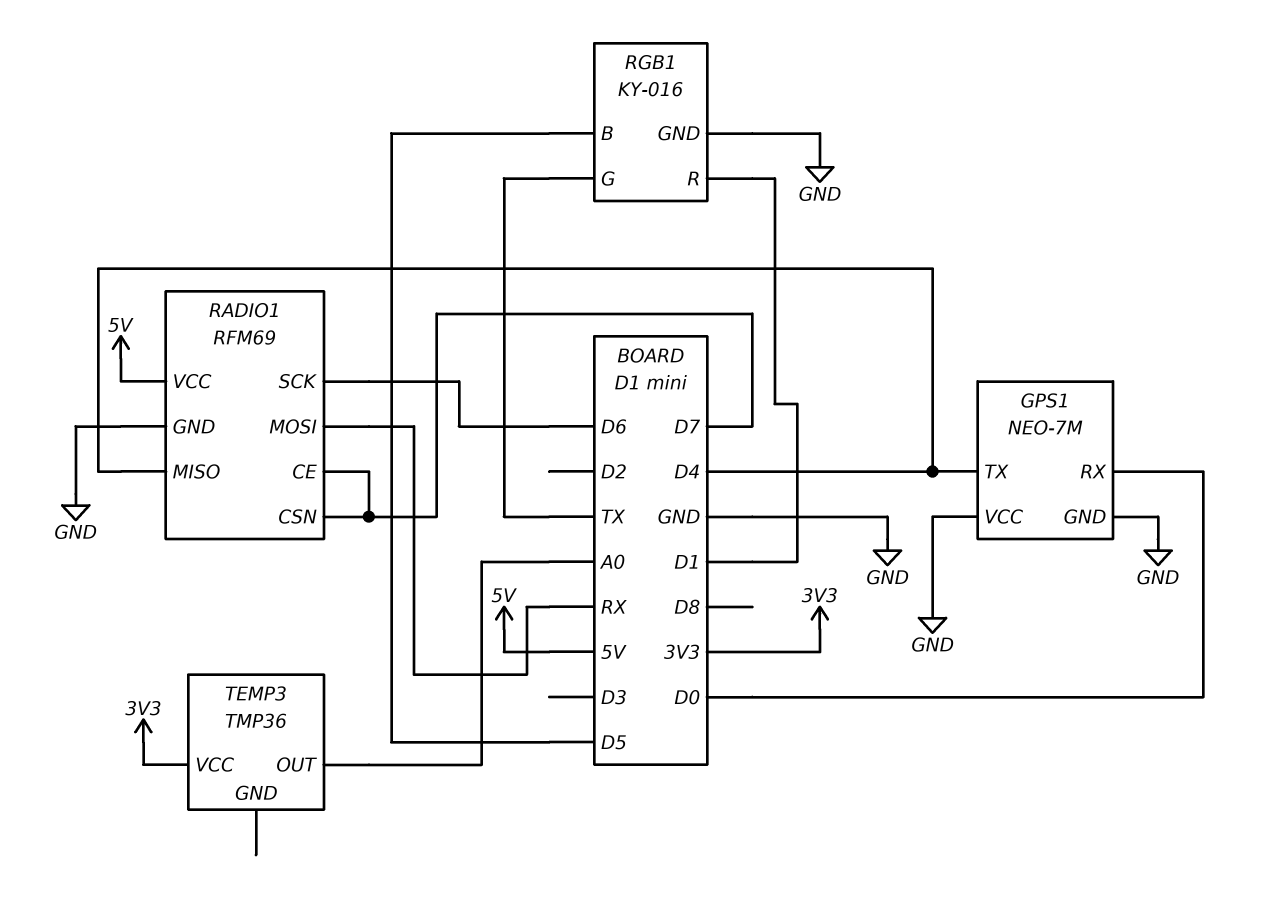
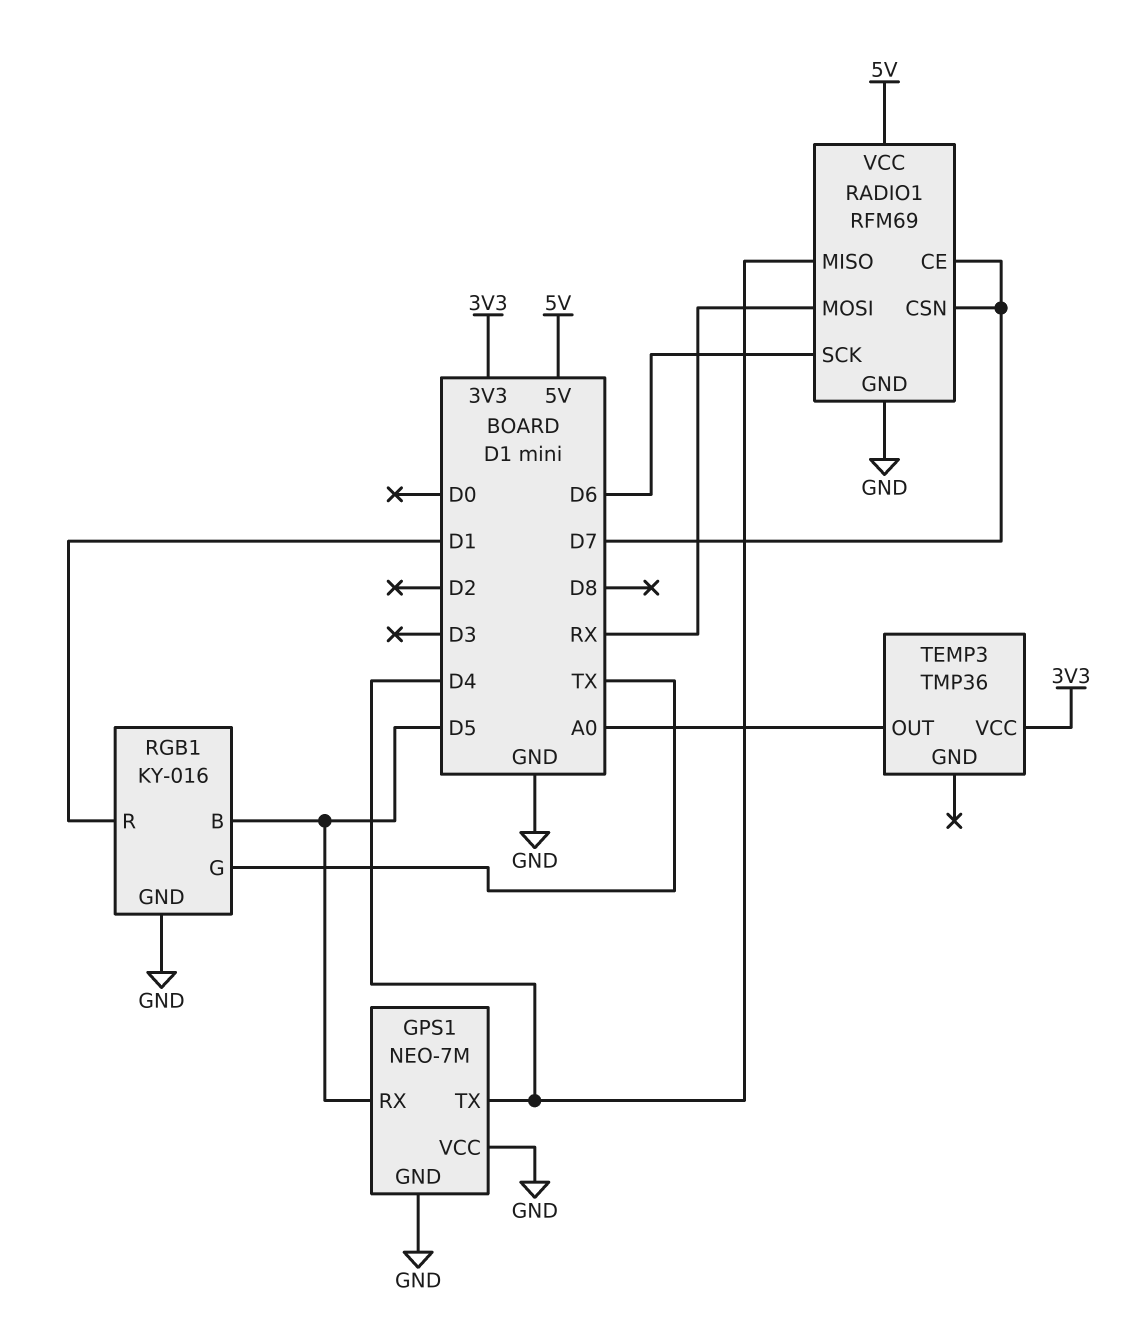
GPS1 pin RX: D0 -> D5

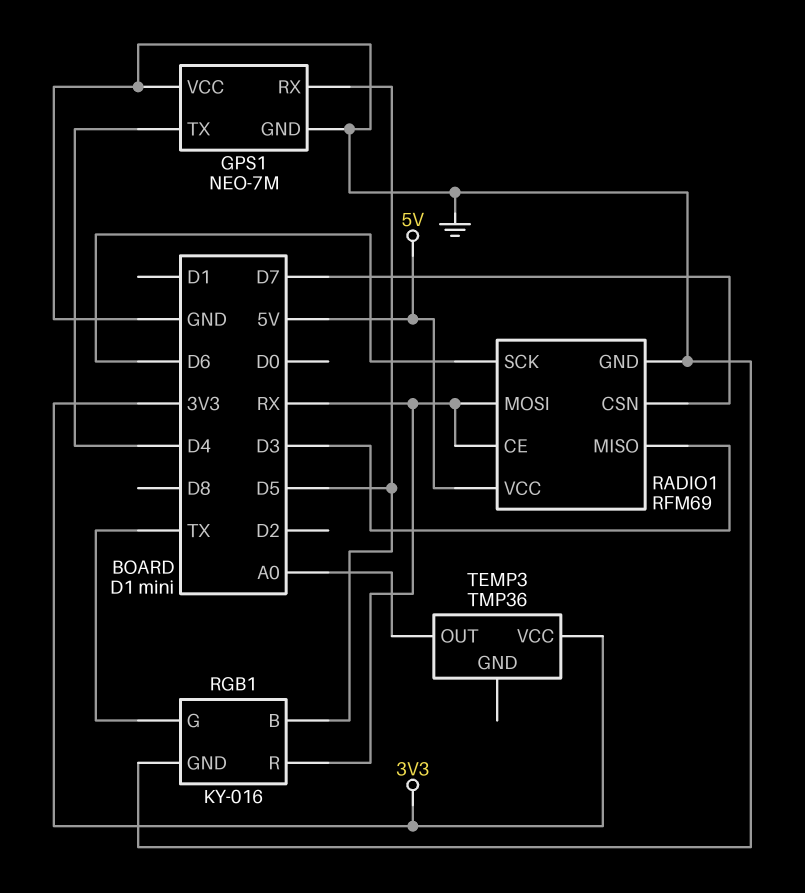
RADIO1 pin CE: D7 -> RX
RADIO1 pin MISO: D4 -> D3
RGB1 pin R: D1 -> RX

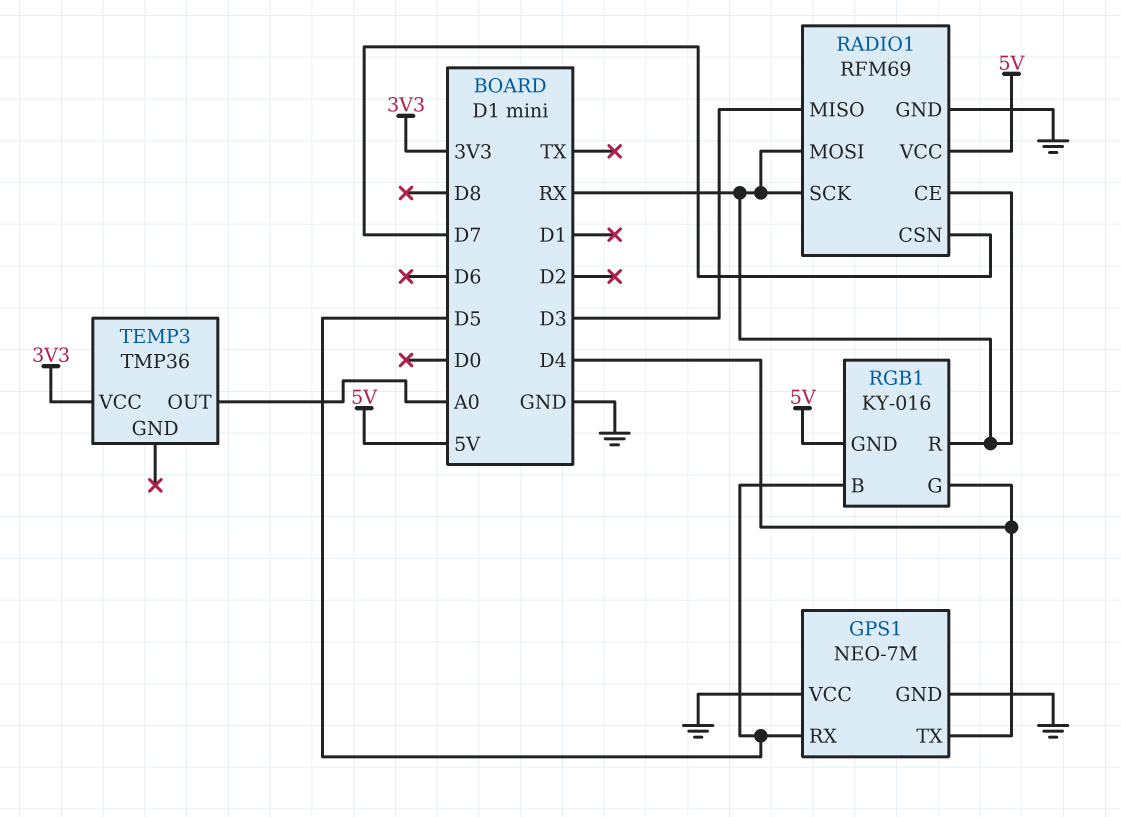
RADIO1 pin SCK: D6 -> RX
RGB1 pin G: TX -> D4
RGB1 pin GND: GND -> 5V

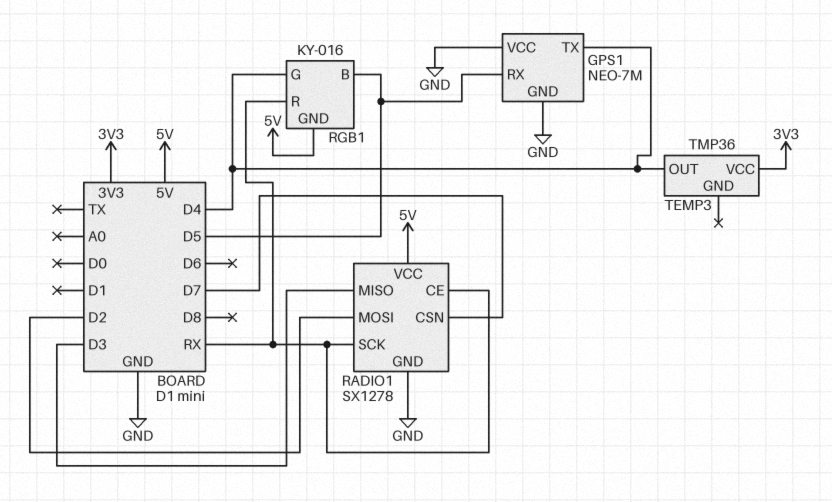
RADIO1: RFM69 -> SX1278
RADIO1 pin MOSI: RX -> D2
TEMP3 pin OUT: A0 -> D4

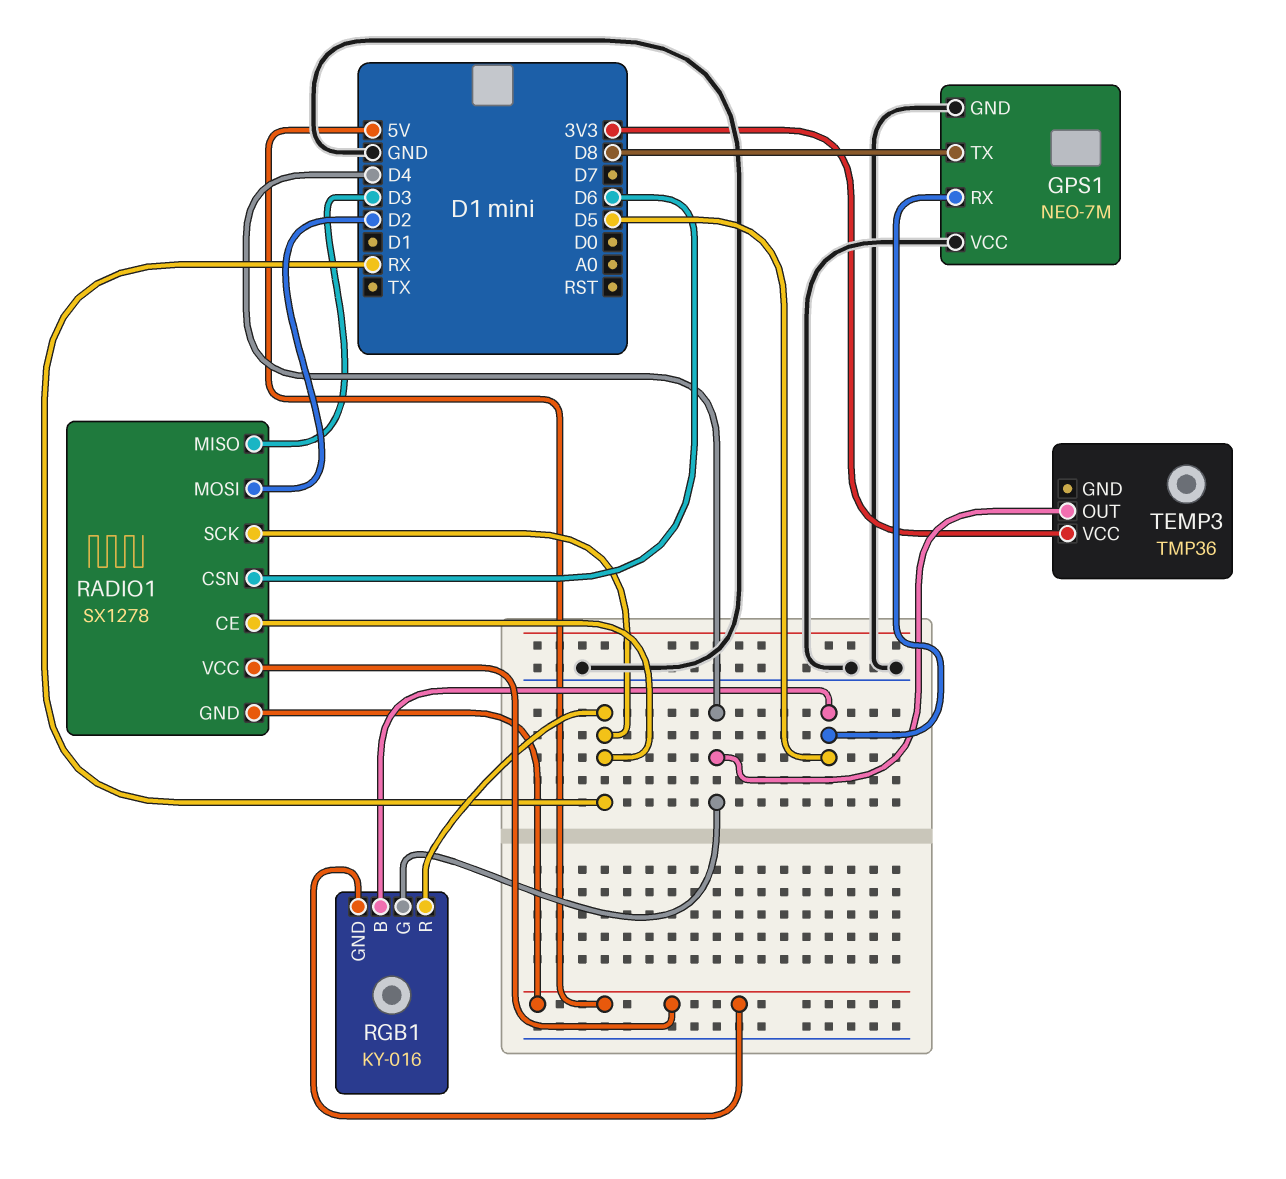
GPS1 pin TX: D4 -> D8
RADIO1 pin CSN: D7 -> D6
RADIO1 pin GND: GND -> 5V

